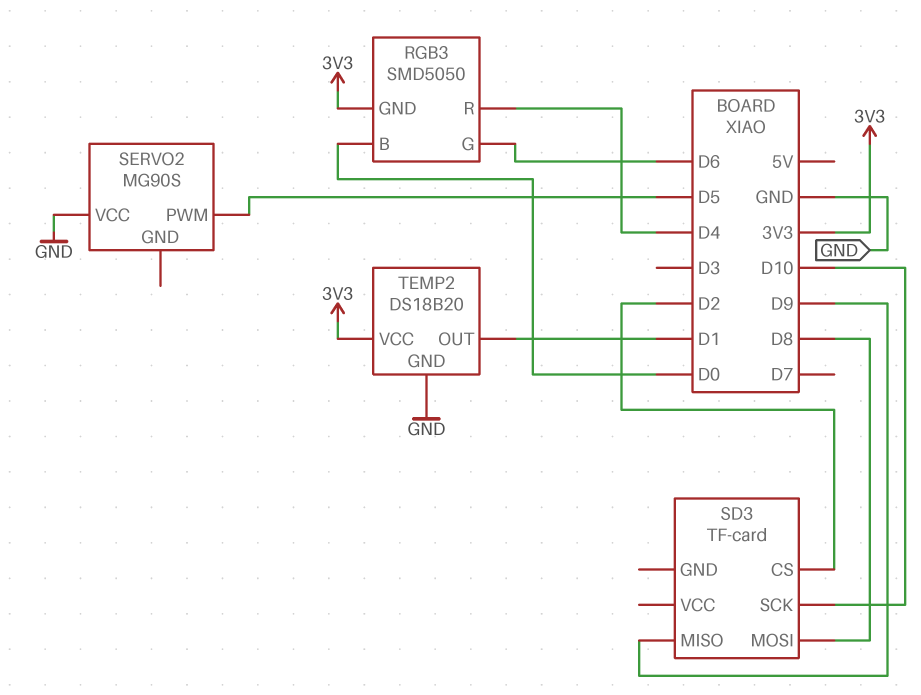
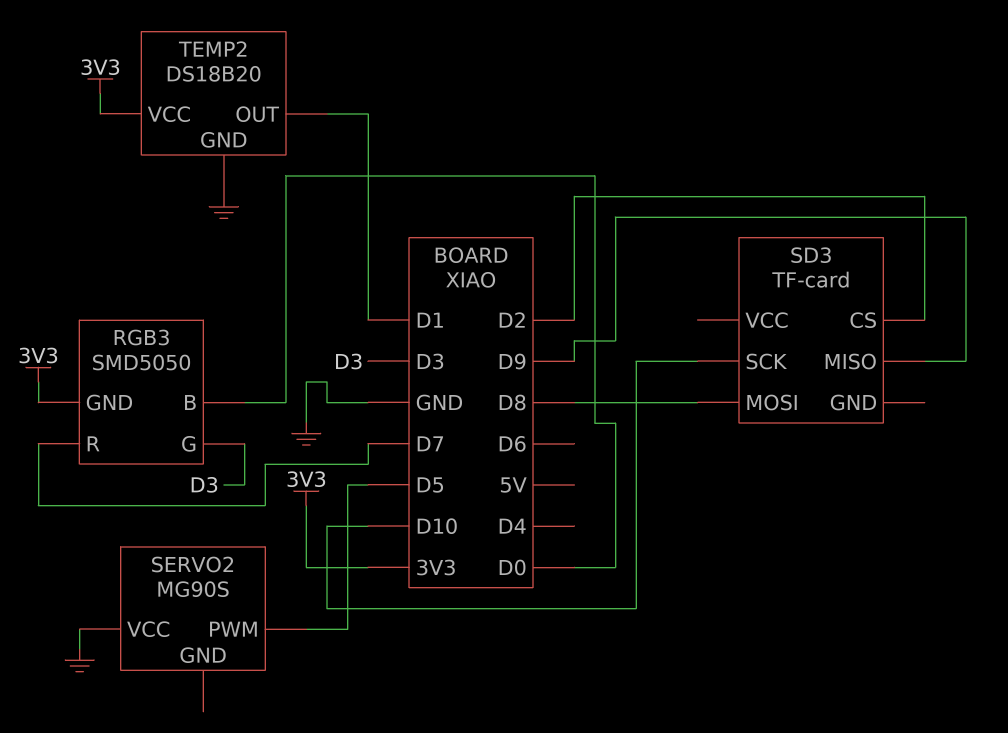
RGB3 pin G: D6 -> D3
RGB3 pin R: D4 -> D7

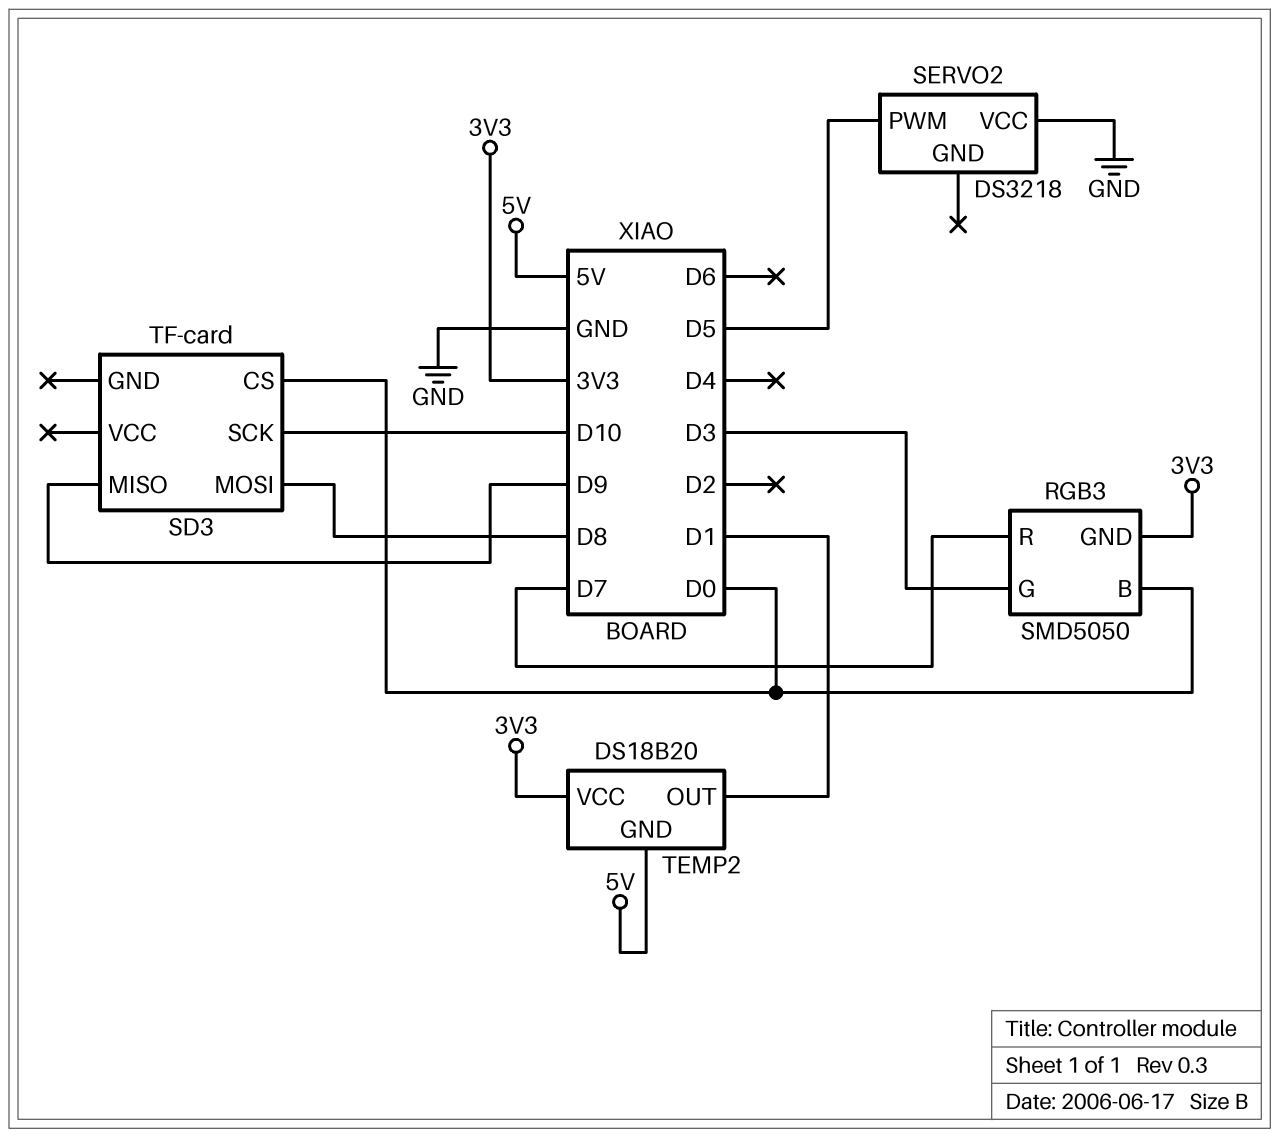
SD3 pin CS: D2 -> D0
SERVO2: MG90S -> DS3218
TEMP2 pin GND: GND -> 5V

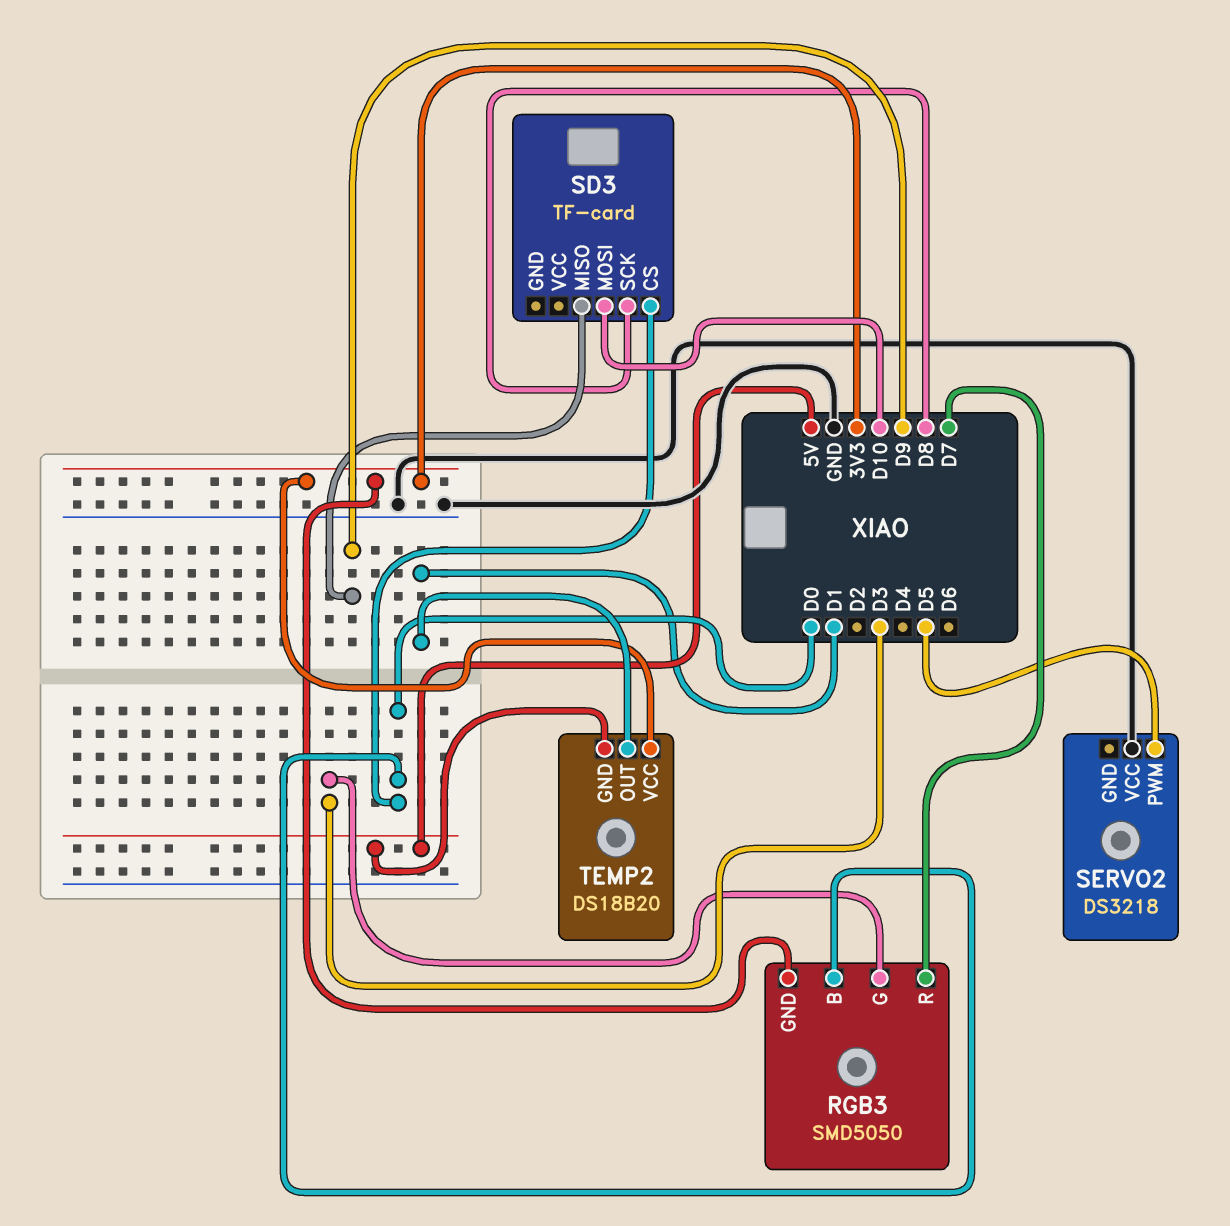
SD3 pin MOSI: D8 -> D10
SD3 pin SCK: D10 -> D8

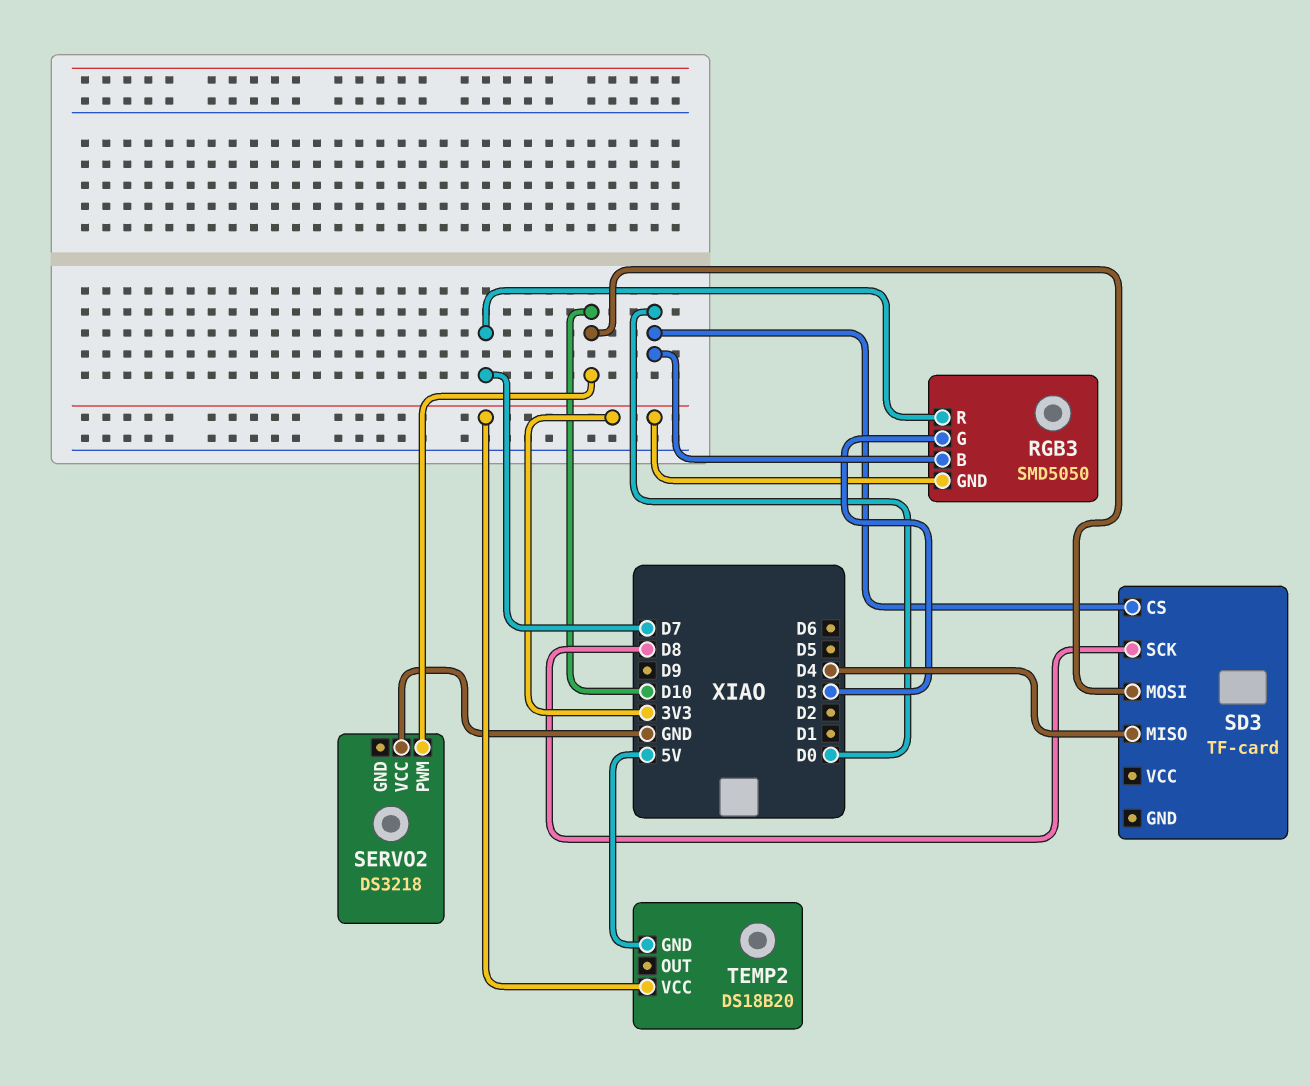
SD3 pin MISO: D9 -> D4
SERVO2 pin PWM: D5 -> D10
TEMP2 pin OUT: D1 -> none

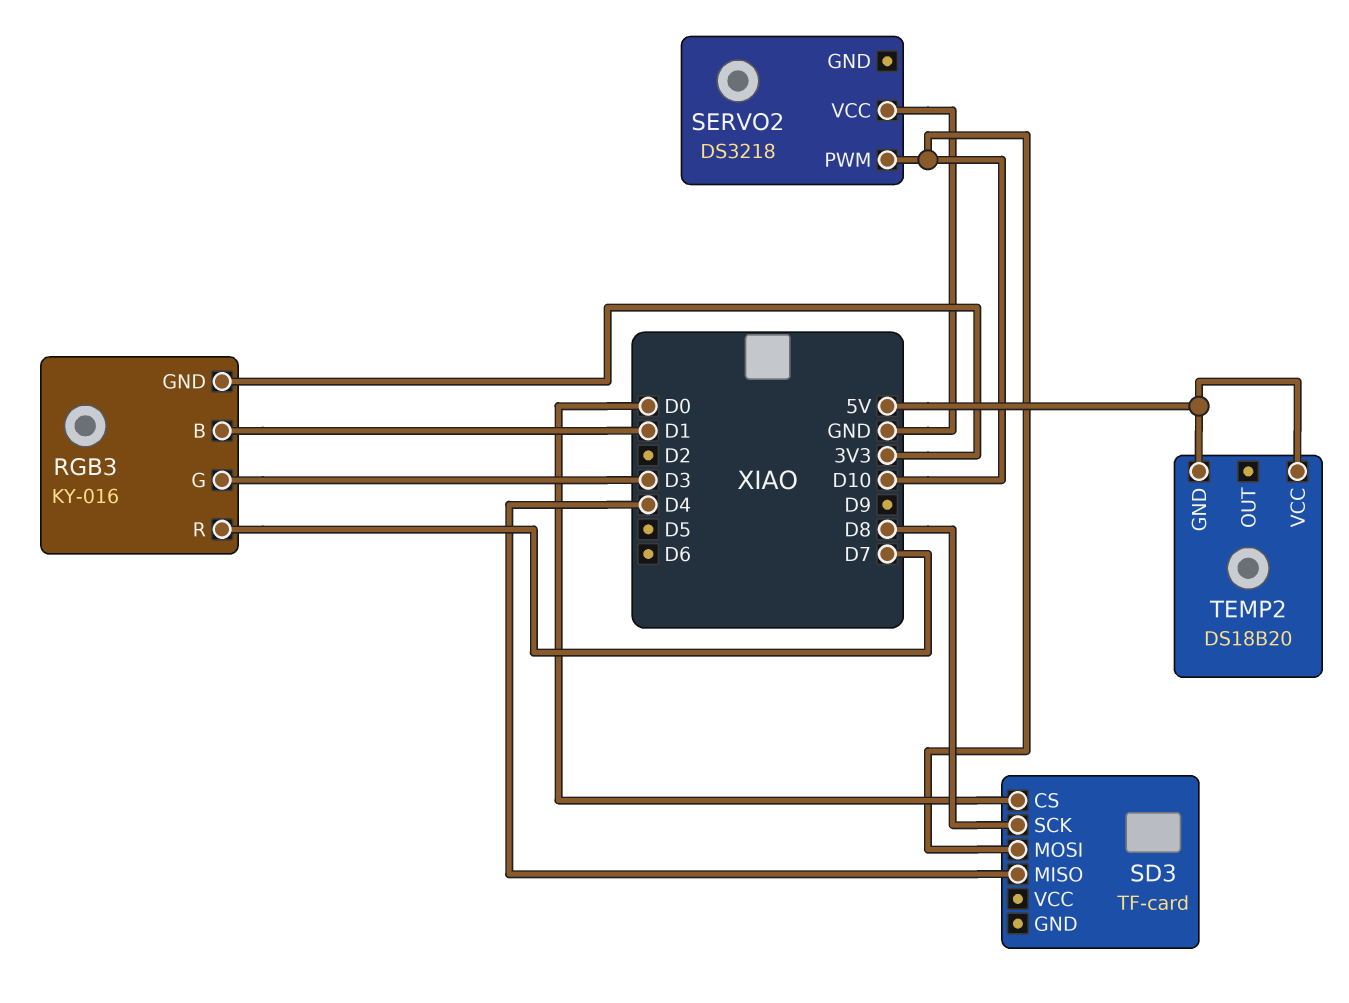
RGB3: SMD5050 -> KY-016
RGB3 pin B: D0 -> D1
TEMP2 pin VCC: 3V3 -> 5V

